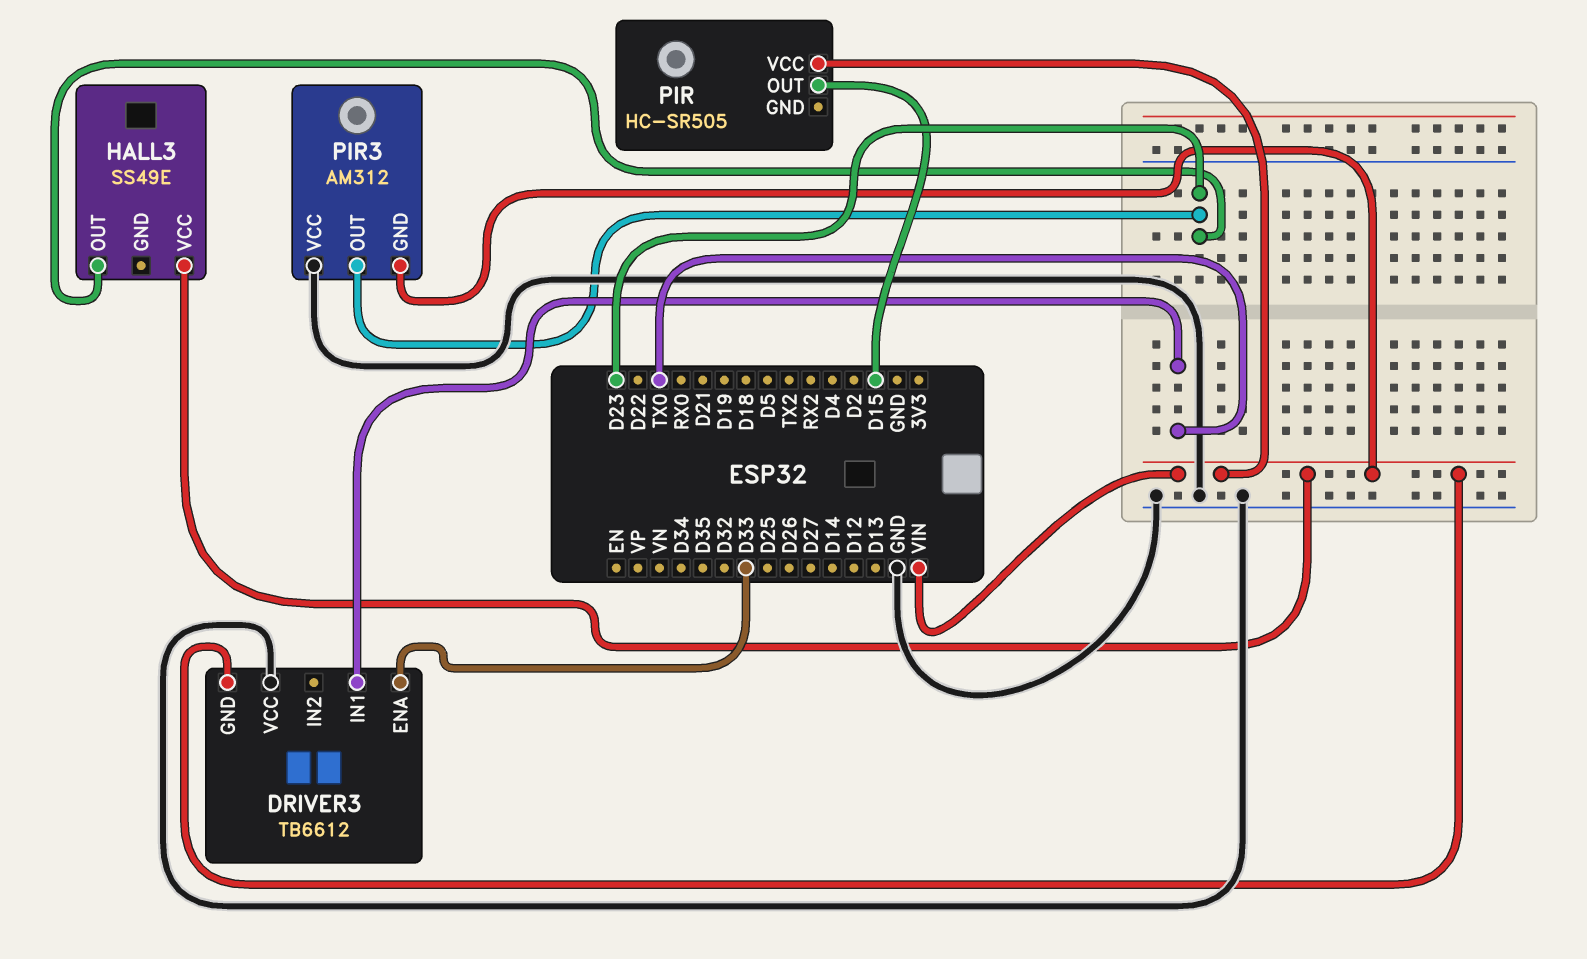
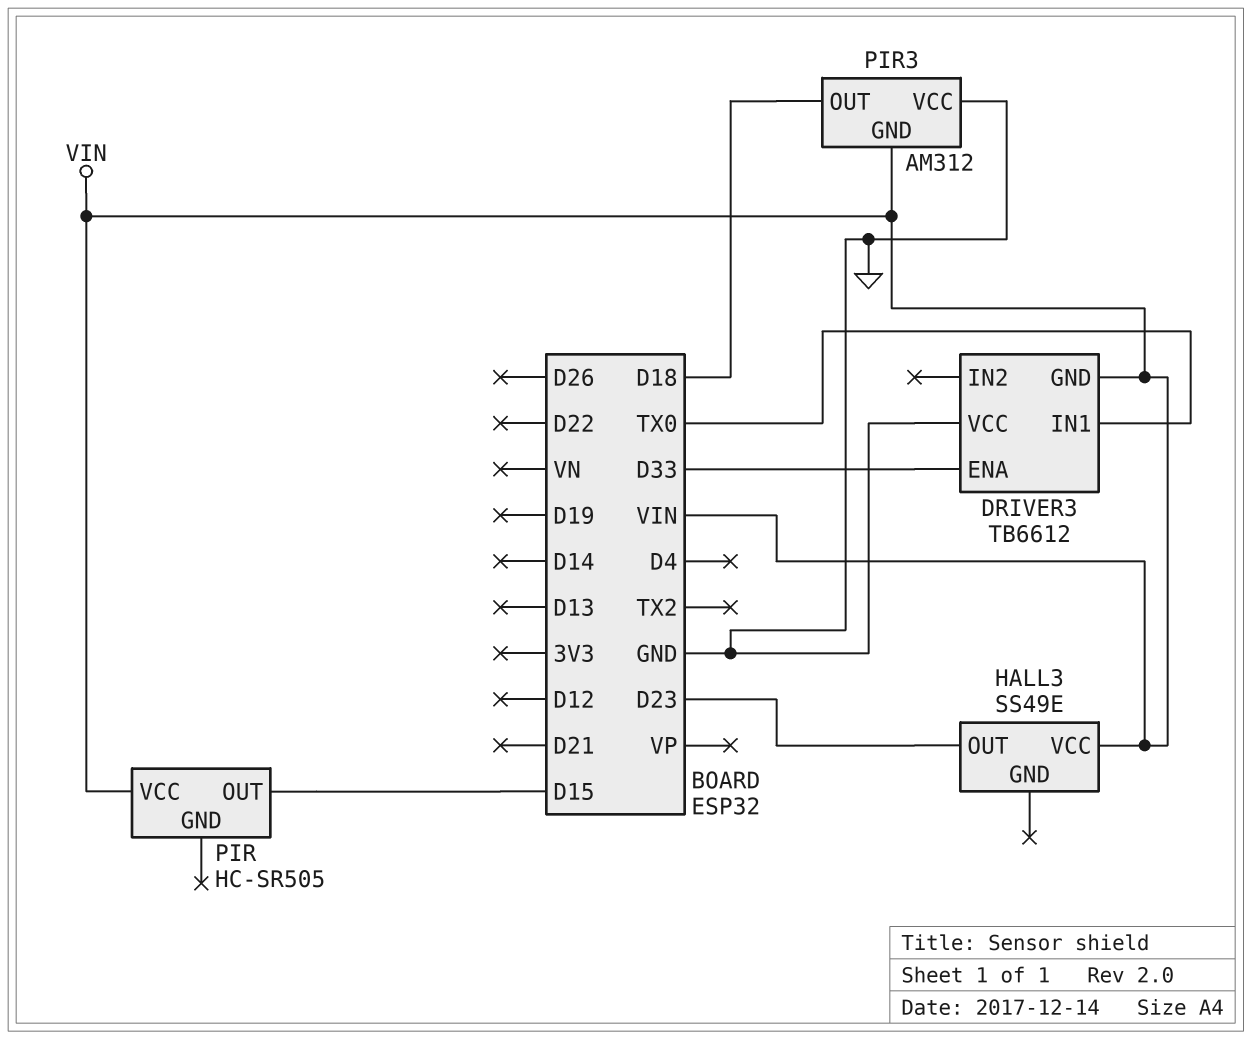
PIR3 pin OUT: D23 -> D18

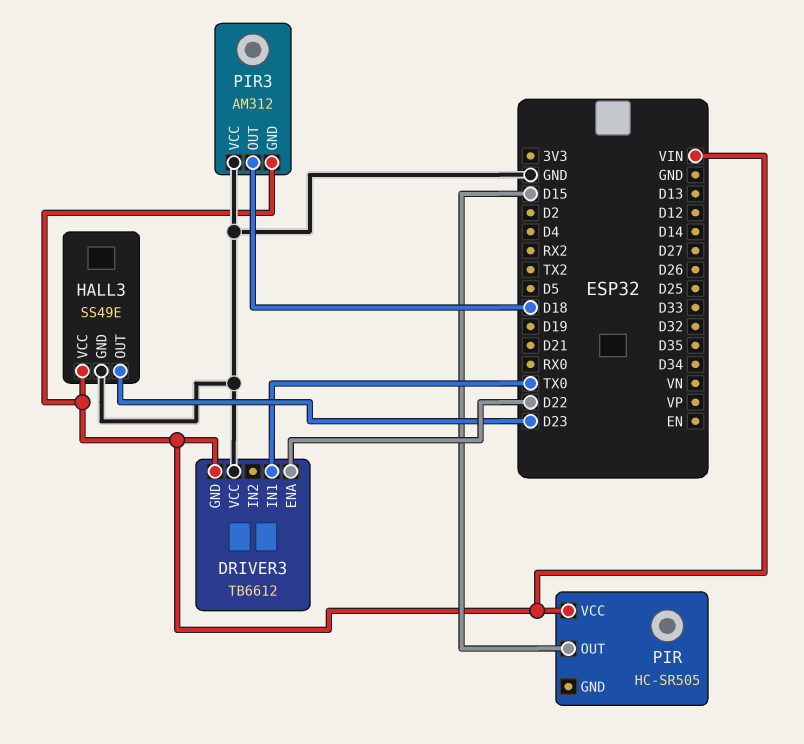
DRIVER3 pin ENA: D33 -> D22
HALL3 pin GND: none -> GND

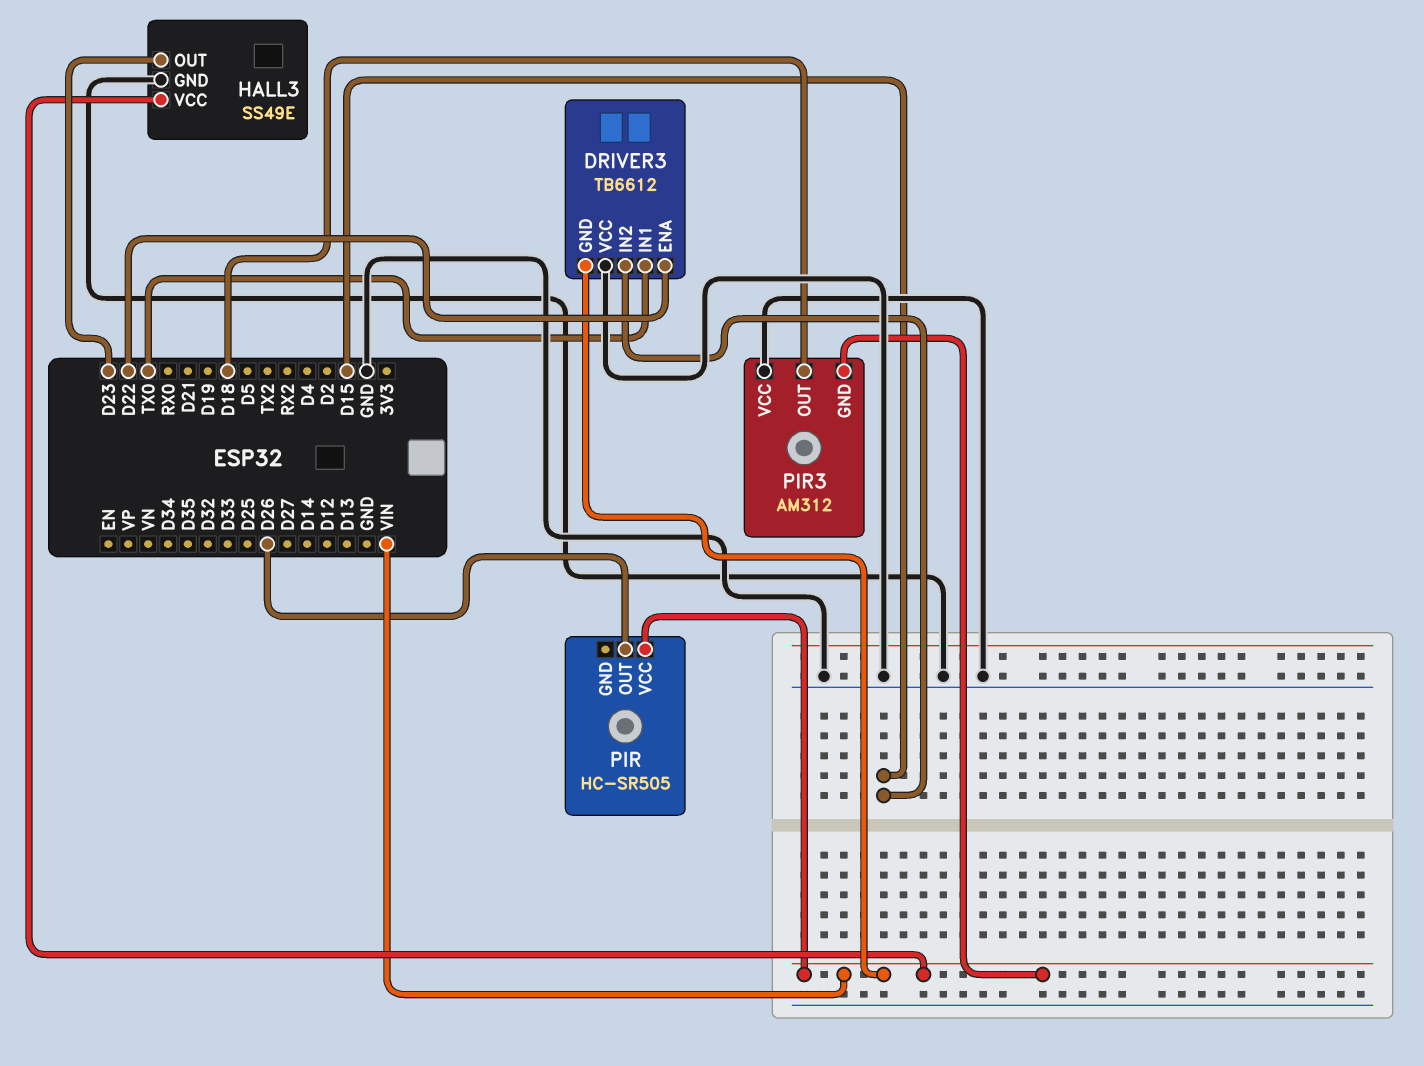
DRIVER3 pin IN2: none -> D15
PIR pin OUT: D15 -> D26

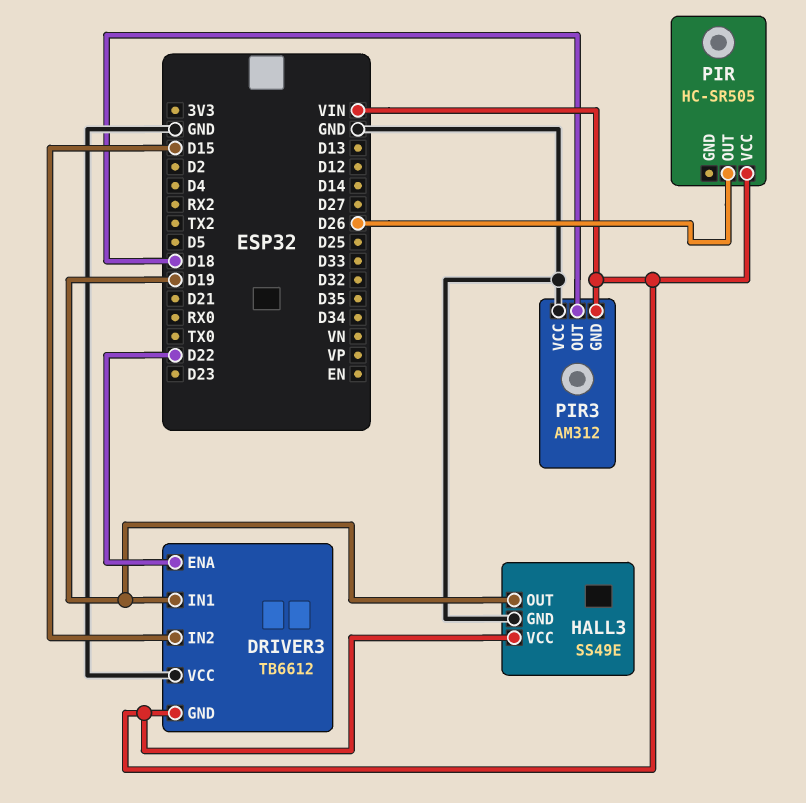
DRIVER3 pin IN1: TX0 -> D19
HALL3 pin OUT: D23 -> D19

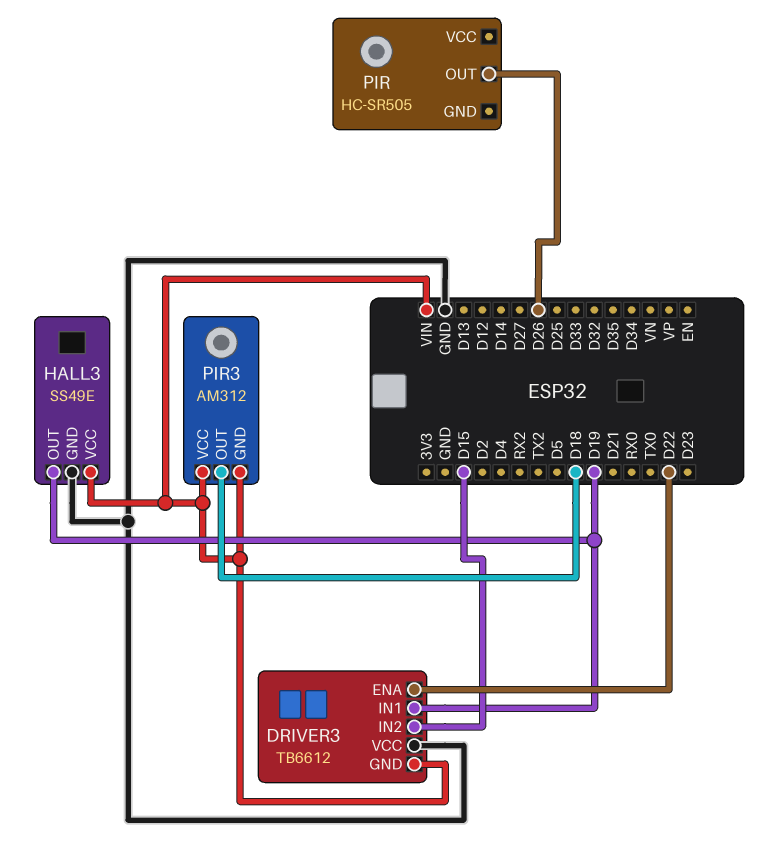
PIR pin VCC: VIN -> none
PIR3 pin VCC: GND -> VIN

